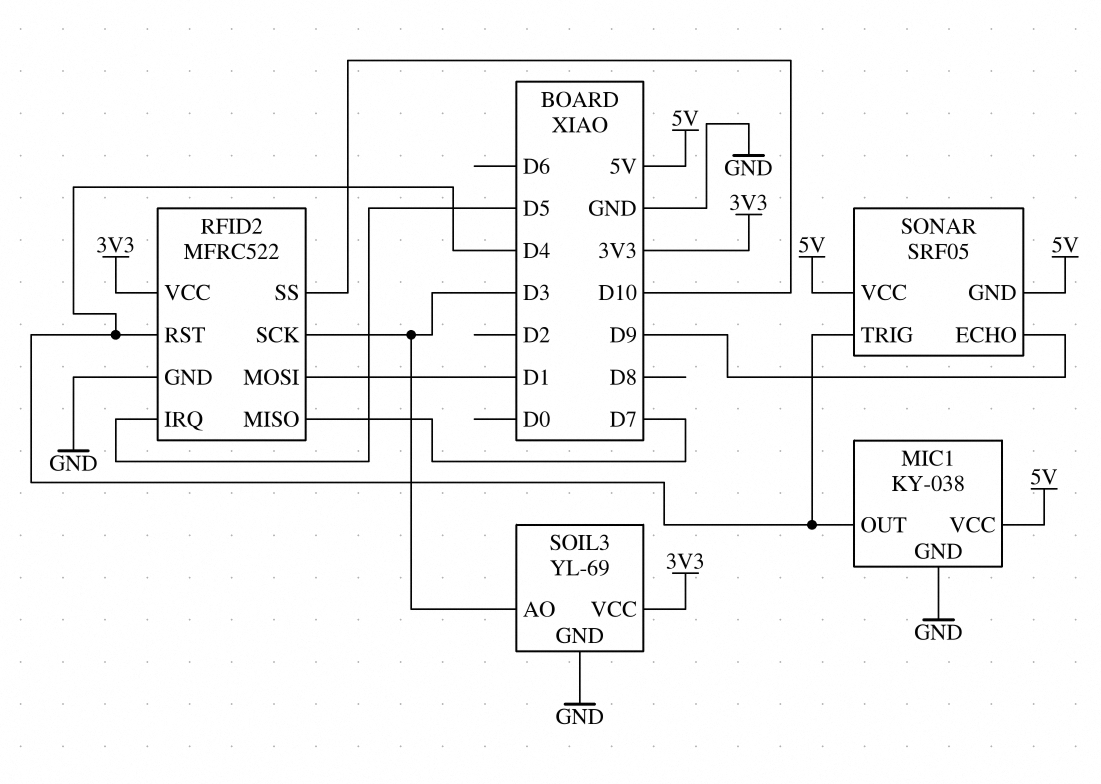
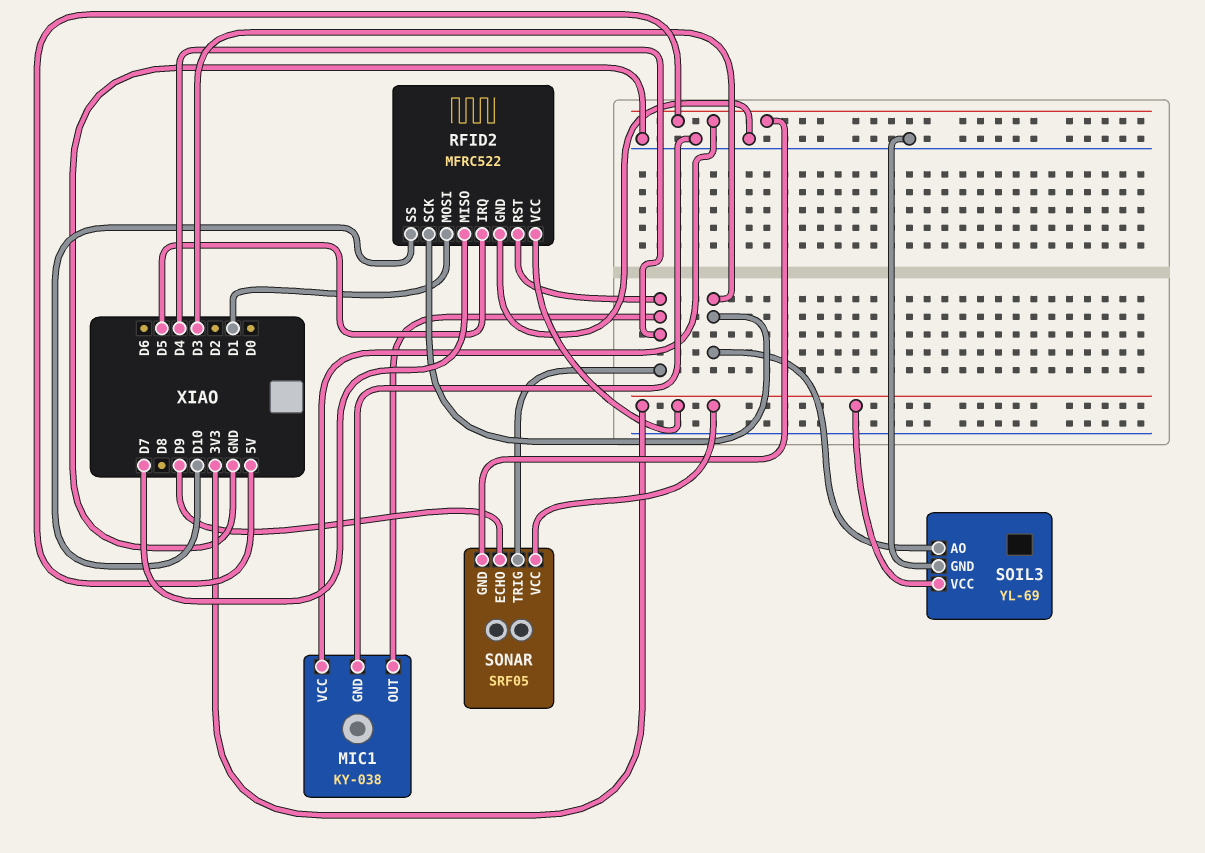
SONAR pin VCC: 5V -> 3V3

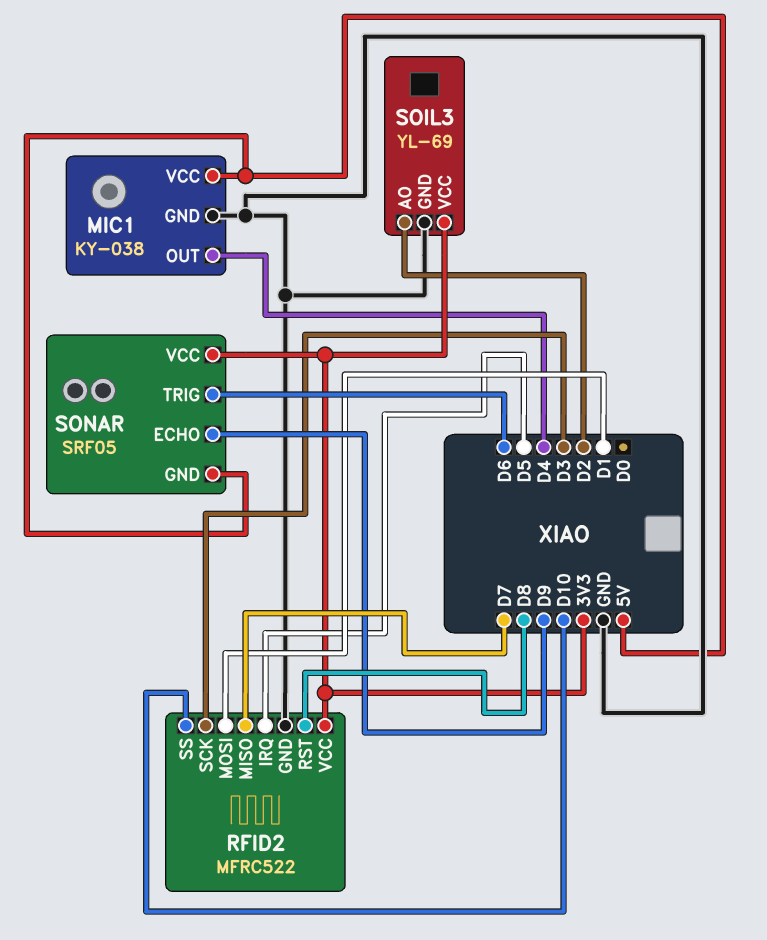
RFID2 pin RST: D4 -> D8
SOIL3 pin AO: D3 -> D2
SONAR pin TRIG: D4 -> D6

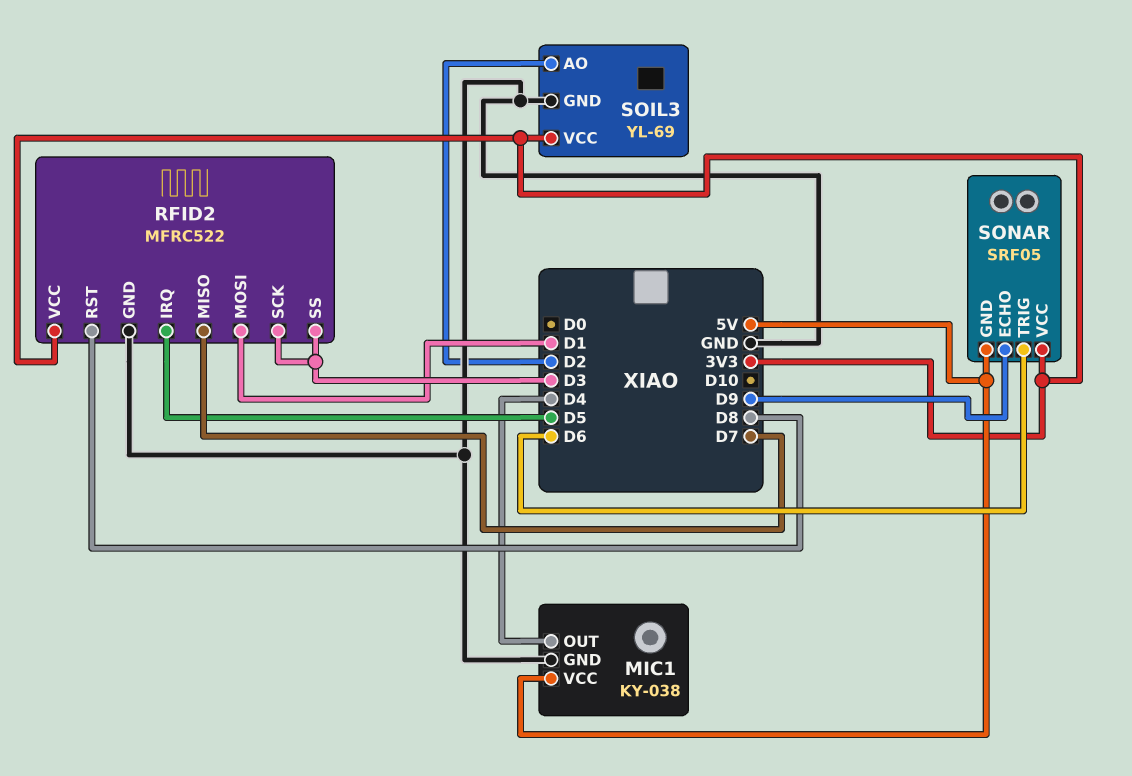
RFID2 pin SS: D10 -> D3

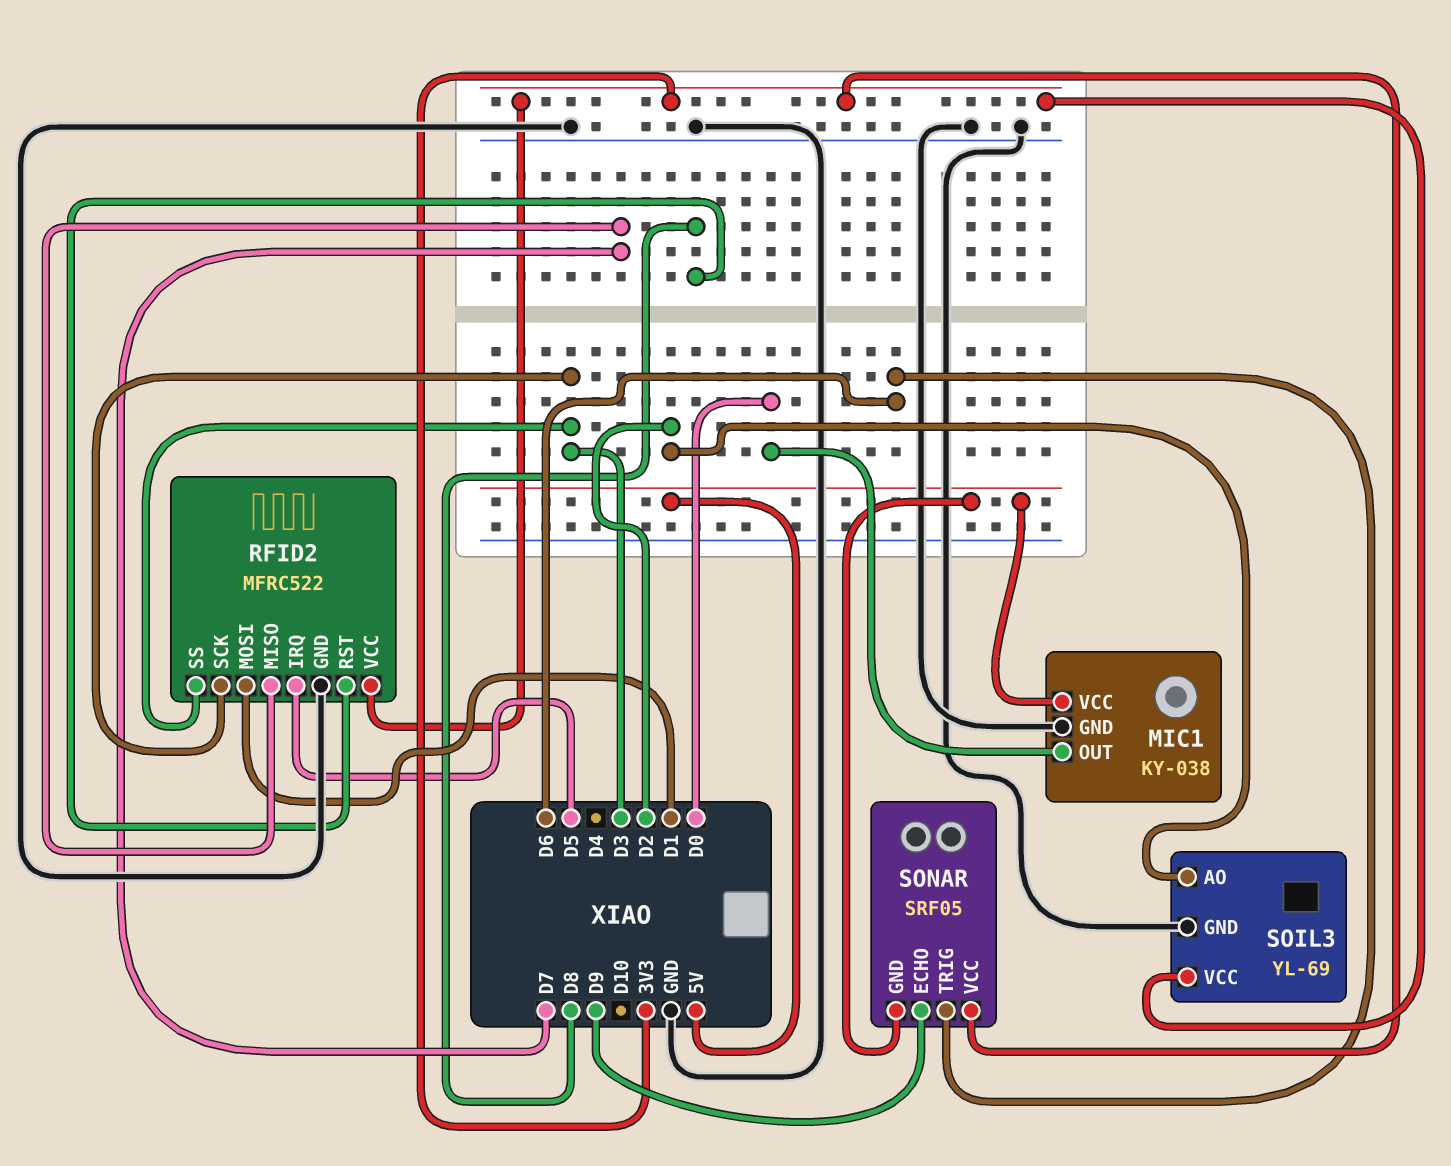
MIC1 pin OUT: D4 -> D0

